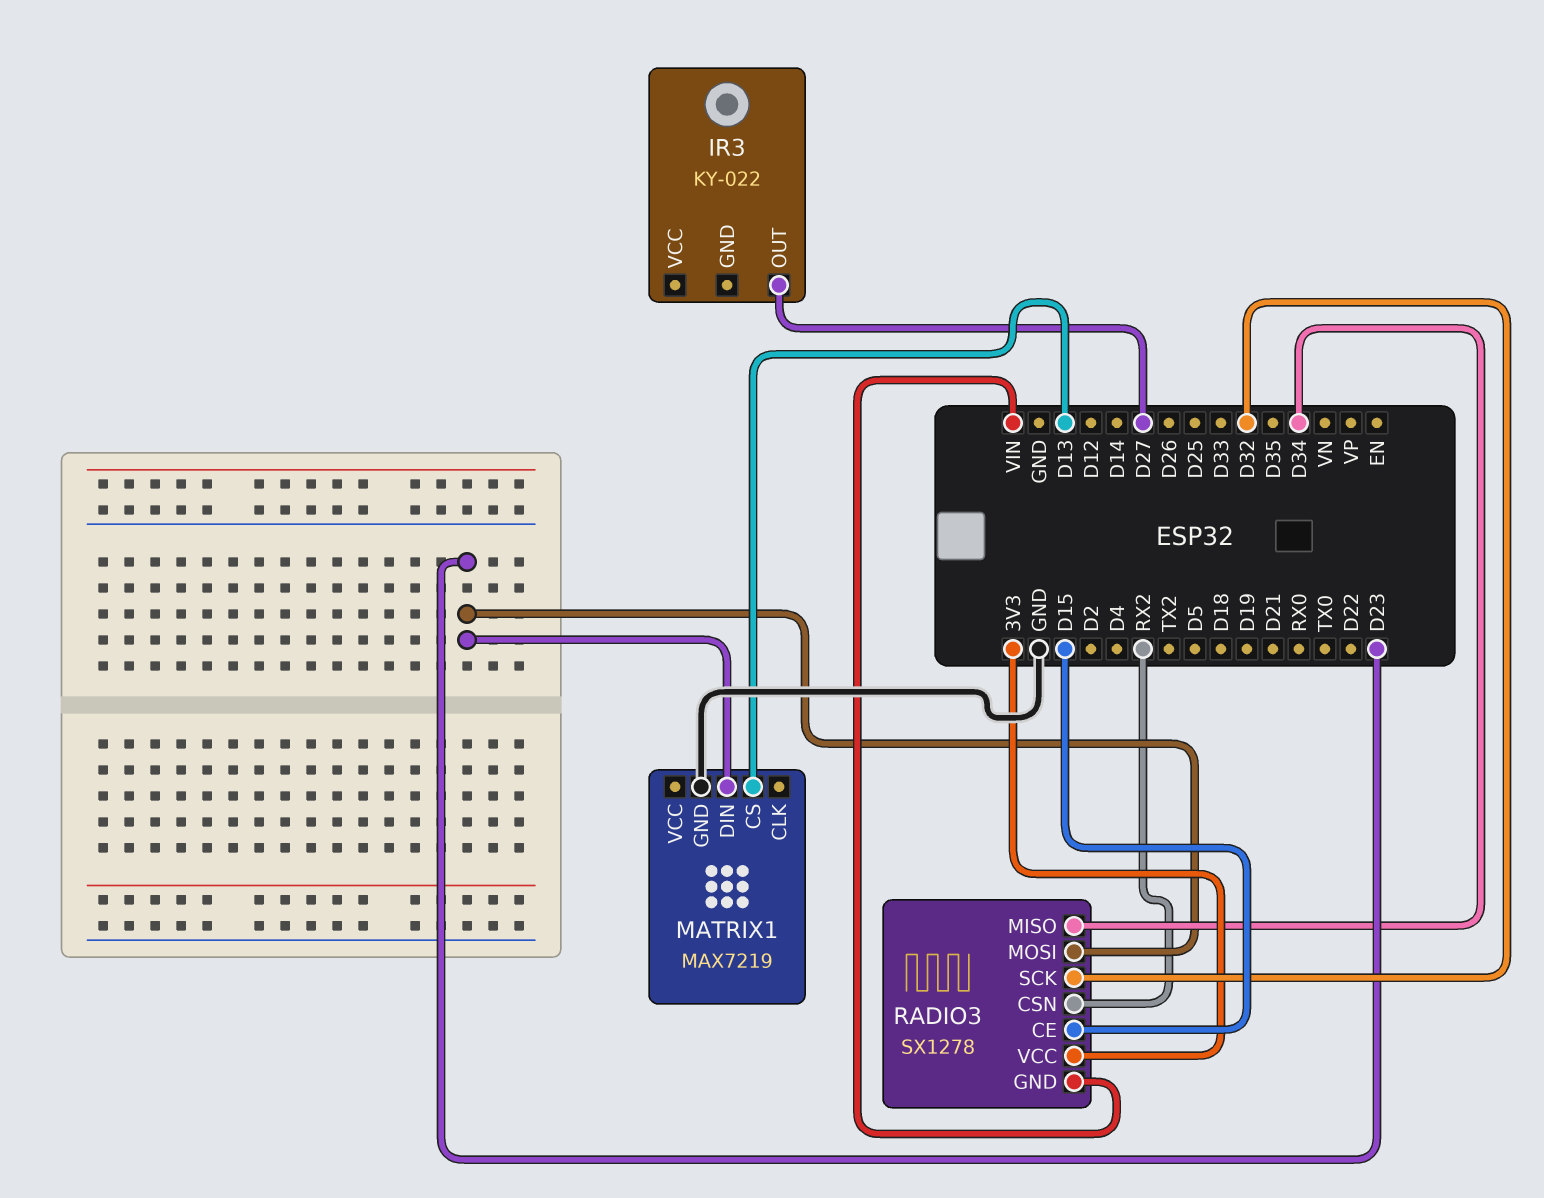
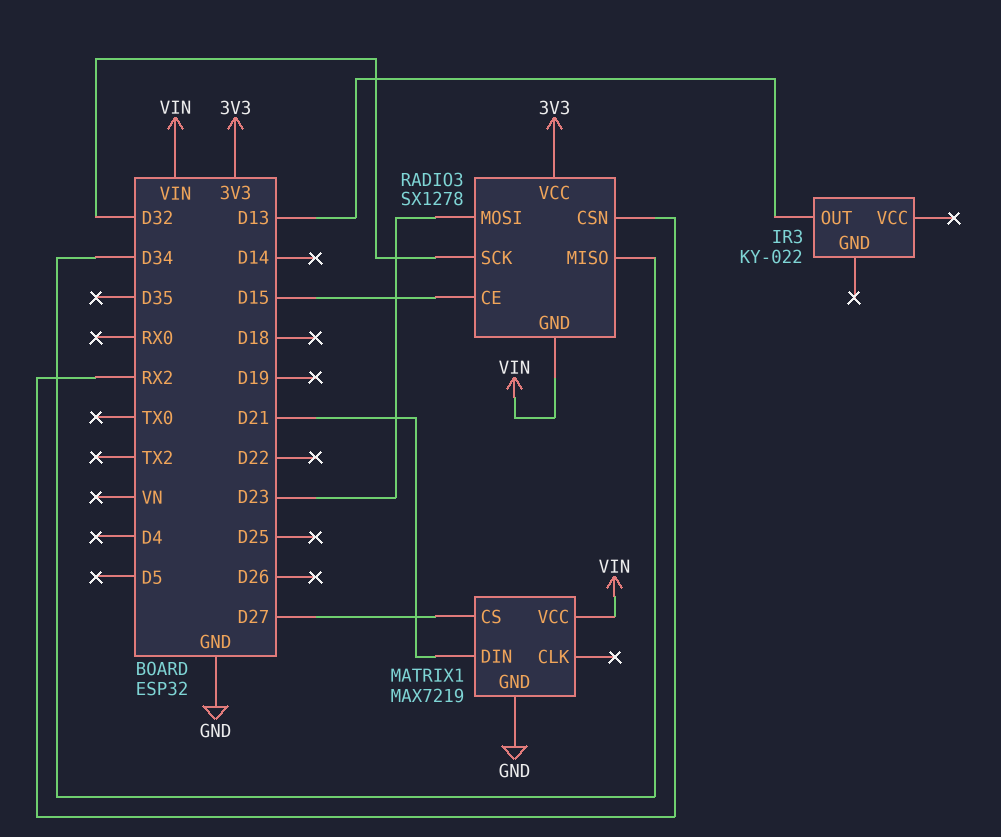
IR3 pin OUT: D27 -> D13
MATRIX1 pin CS: D13 -> D27
MATRIX1 pin DIN: D23 -> D21
MATRIX1 pin VCC: none -> VIN

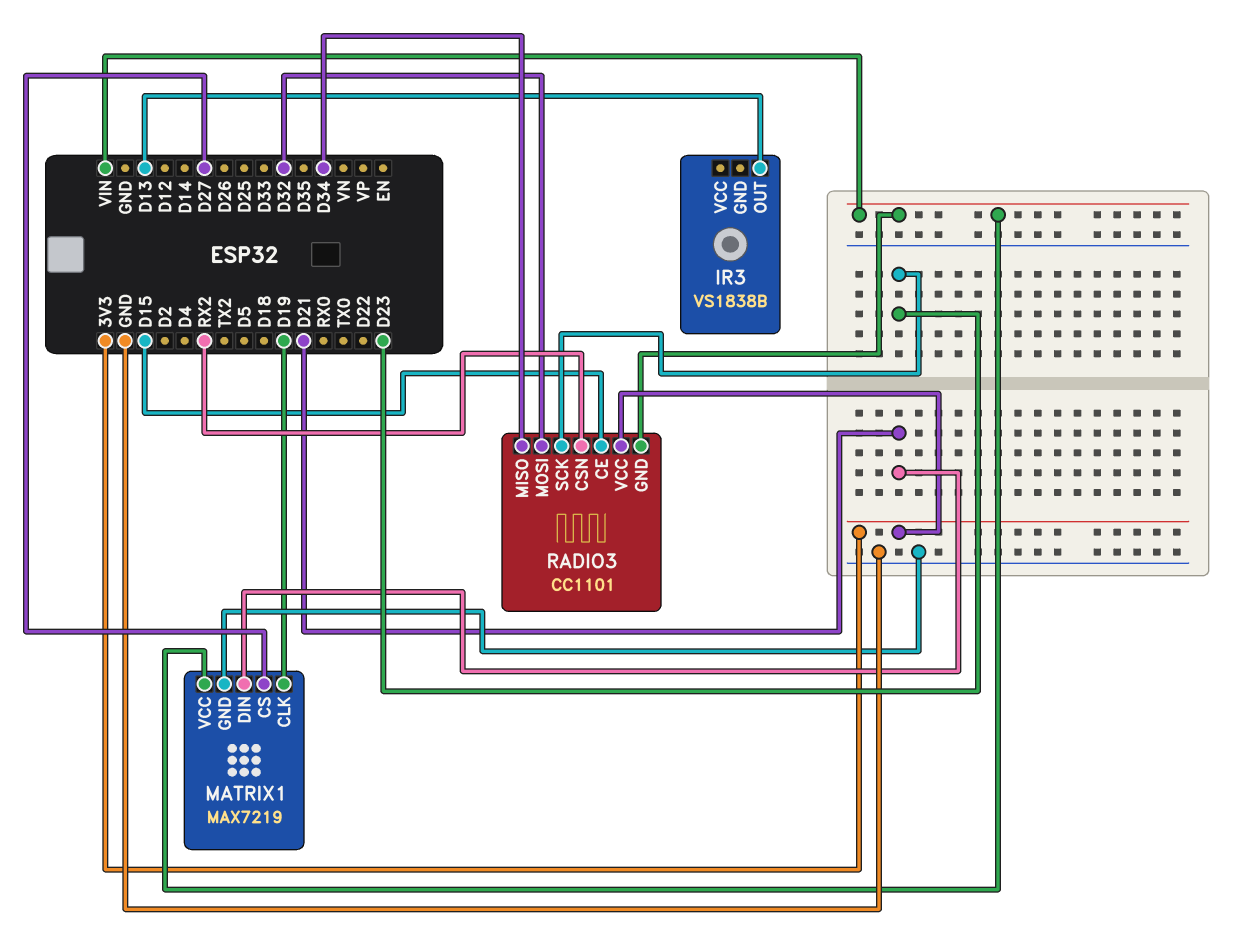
IR3: KY-022 -> VS1838B
MATRIX1 pin CLK: none -> D19
RADIO3: SX1278 -> CC1101
RADIO3 pin MOSI: D23 -> D32
RADIO3 pin SCK: D32 -> D23

